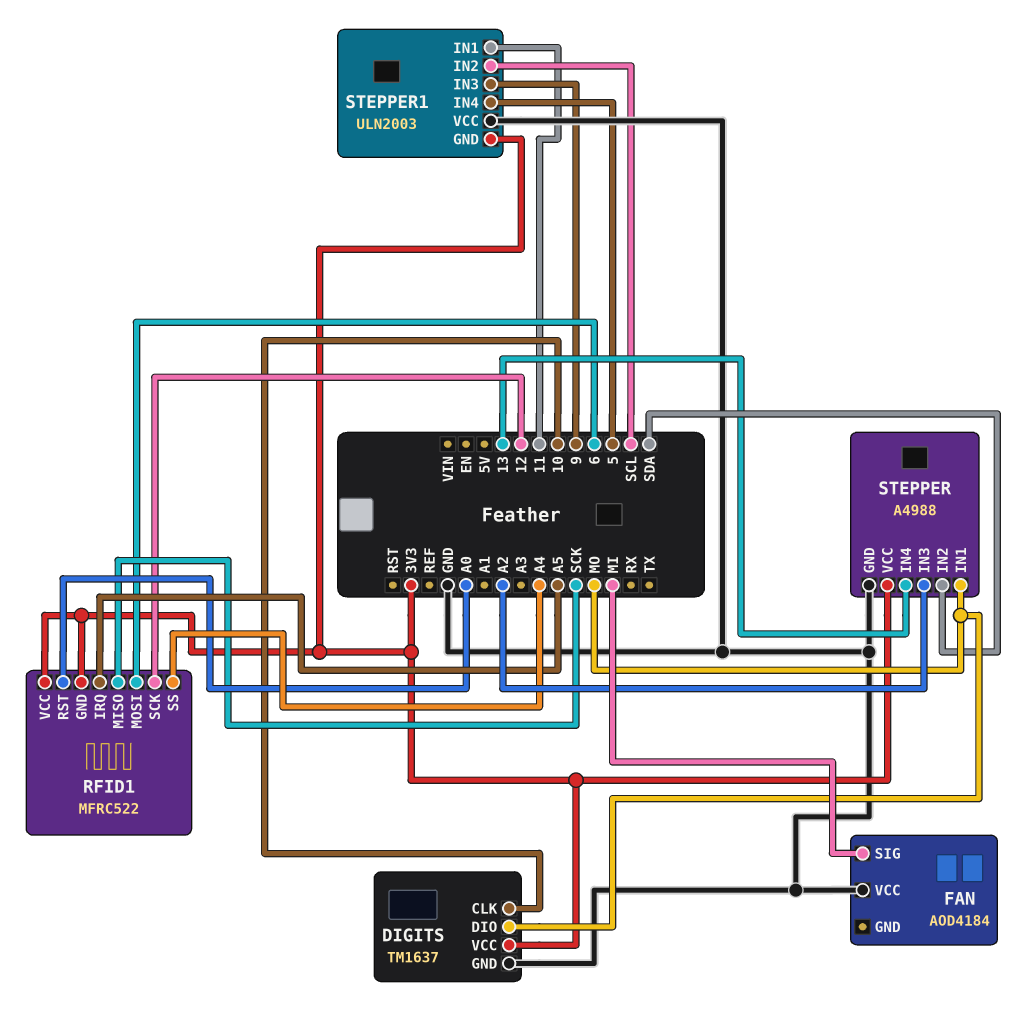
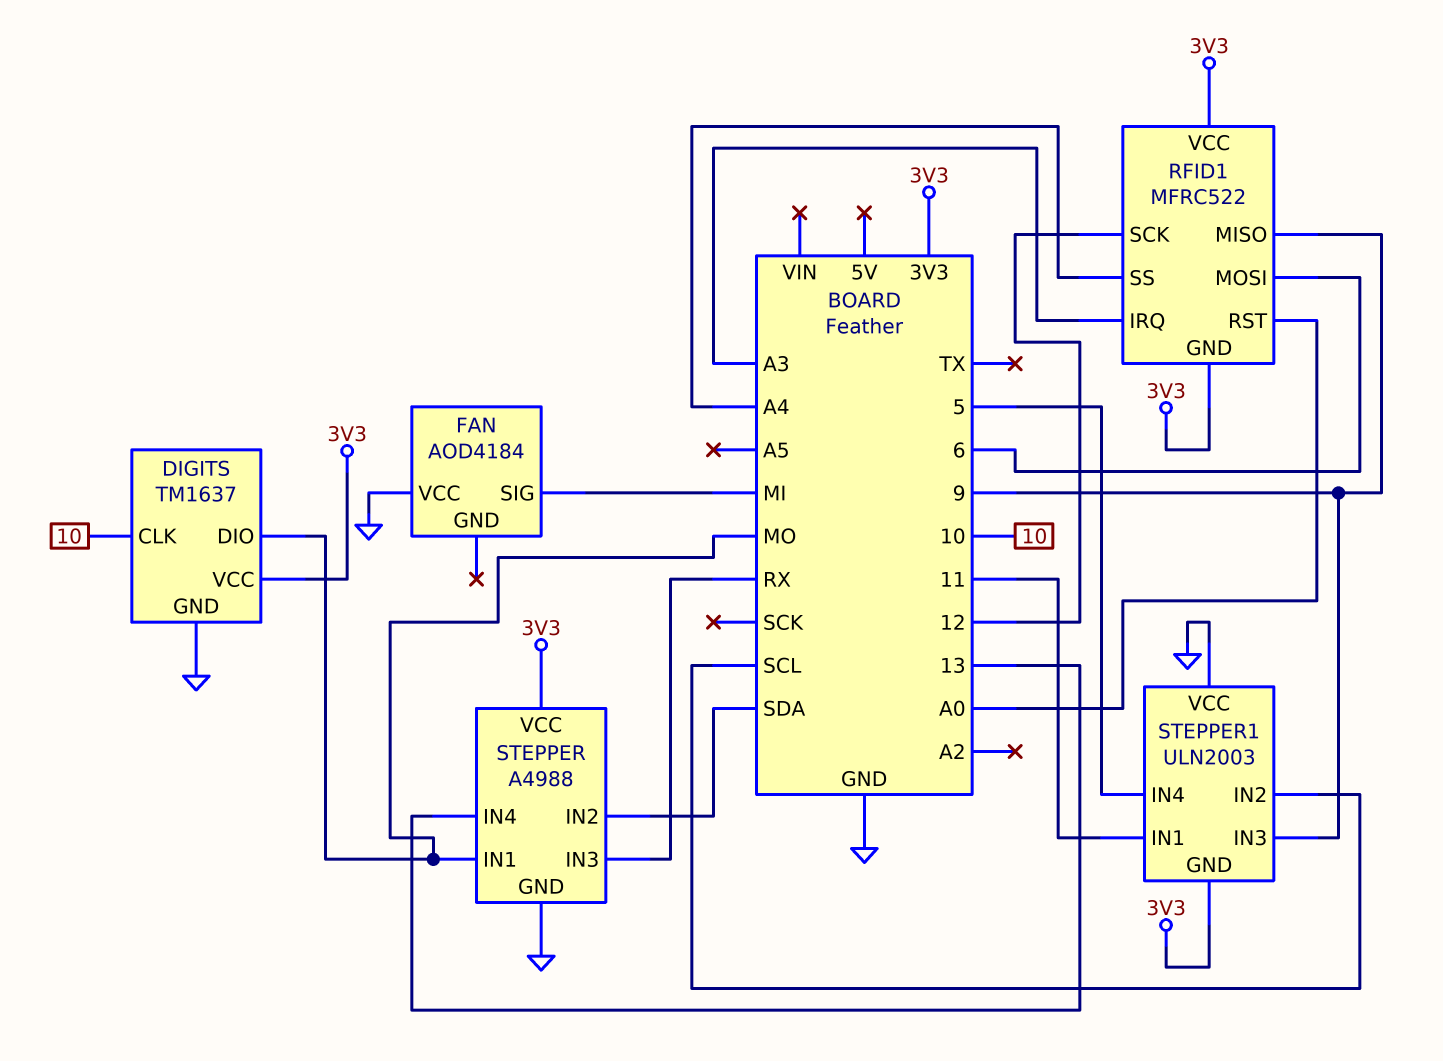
RFID1 pin IRQ: A5 -> A3
RFID1 pin MISO: SCK -> 9
STEPPER pin IN3: A2 -> RX

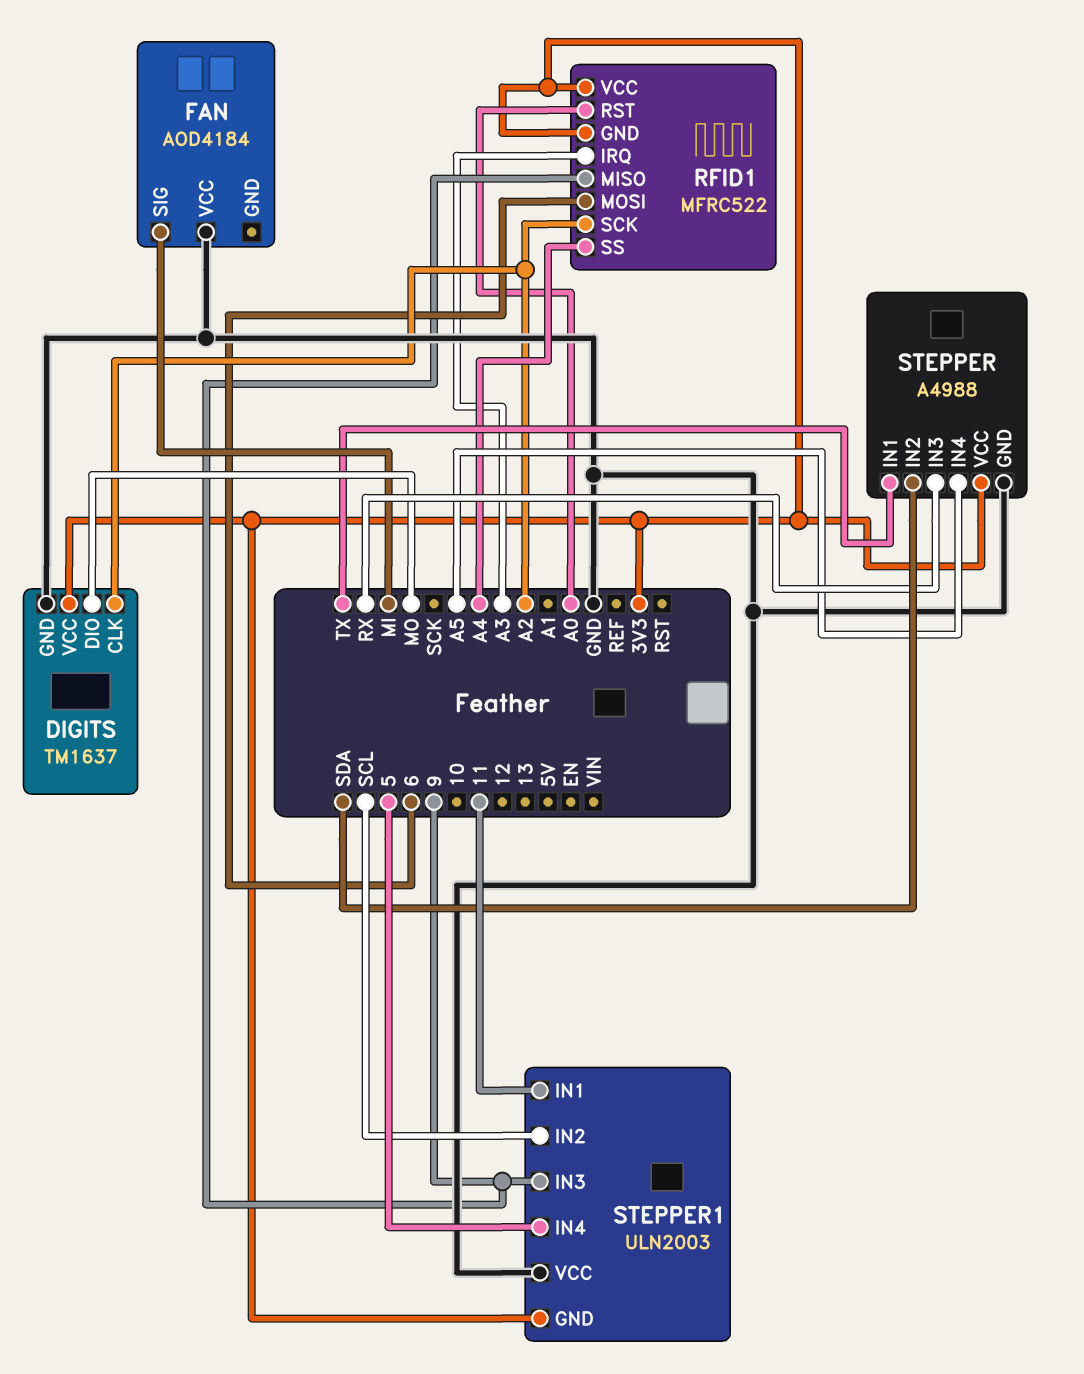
DIGITS pin CLK: 10 -> A2
RFID1 pin SCK: 12 -> A2
STEPPER pin IN1: MO -> TX
STEPPER pin IN4: 13 -> A5

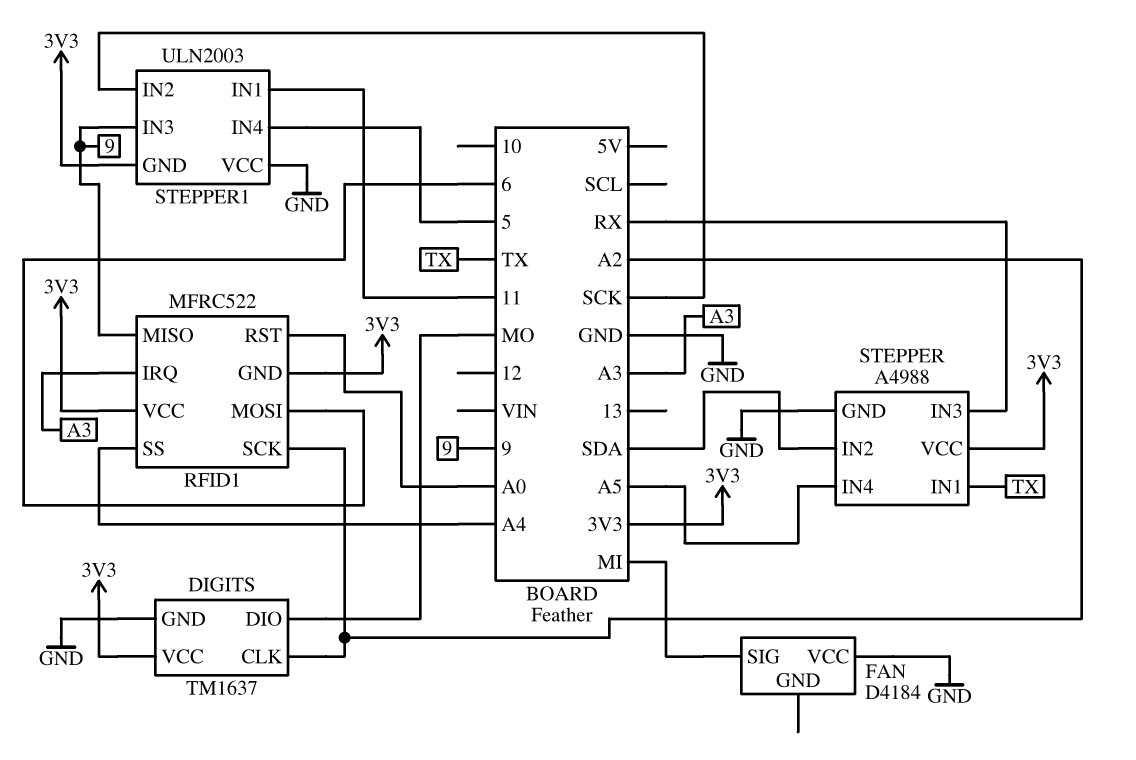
FAN: AOD4184 -> D4184
STEPPER1 pin IN2: SCL -> SCK

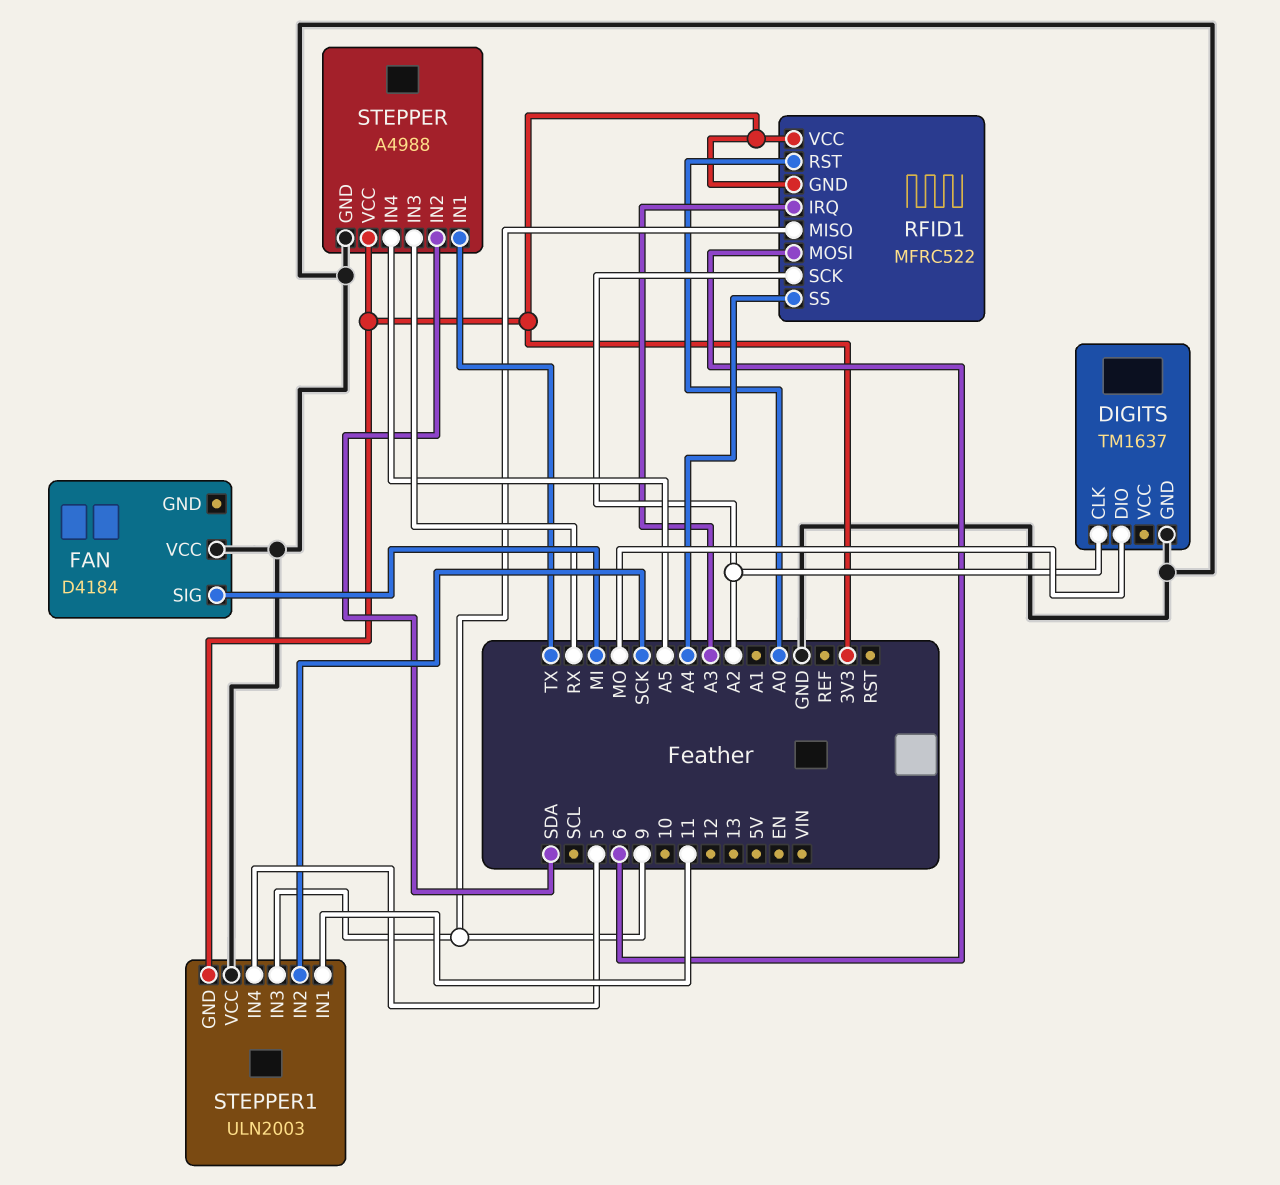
DIGITS pin VCC: 3V3 -> none

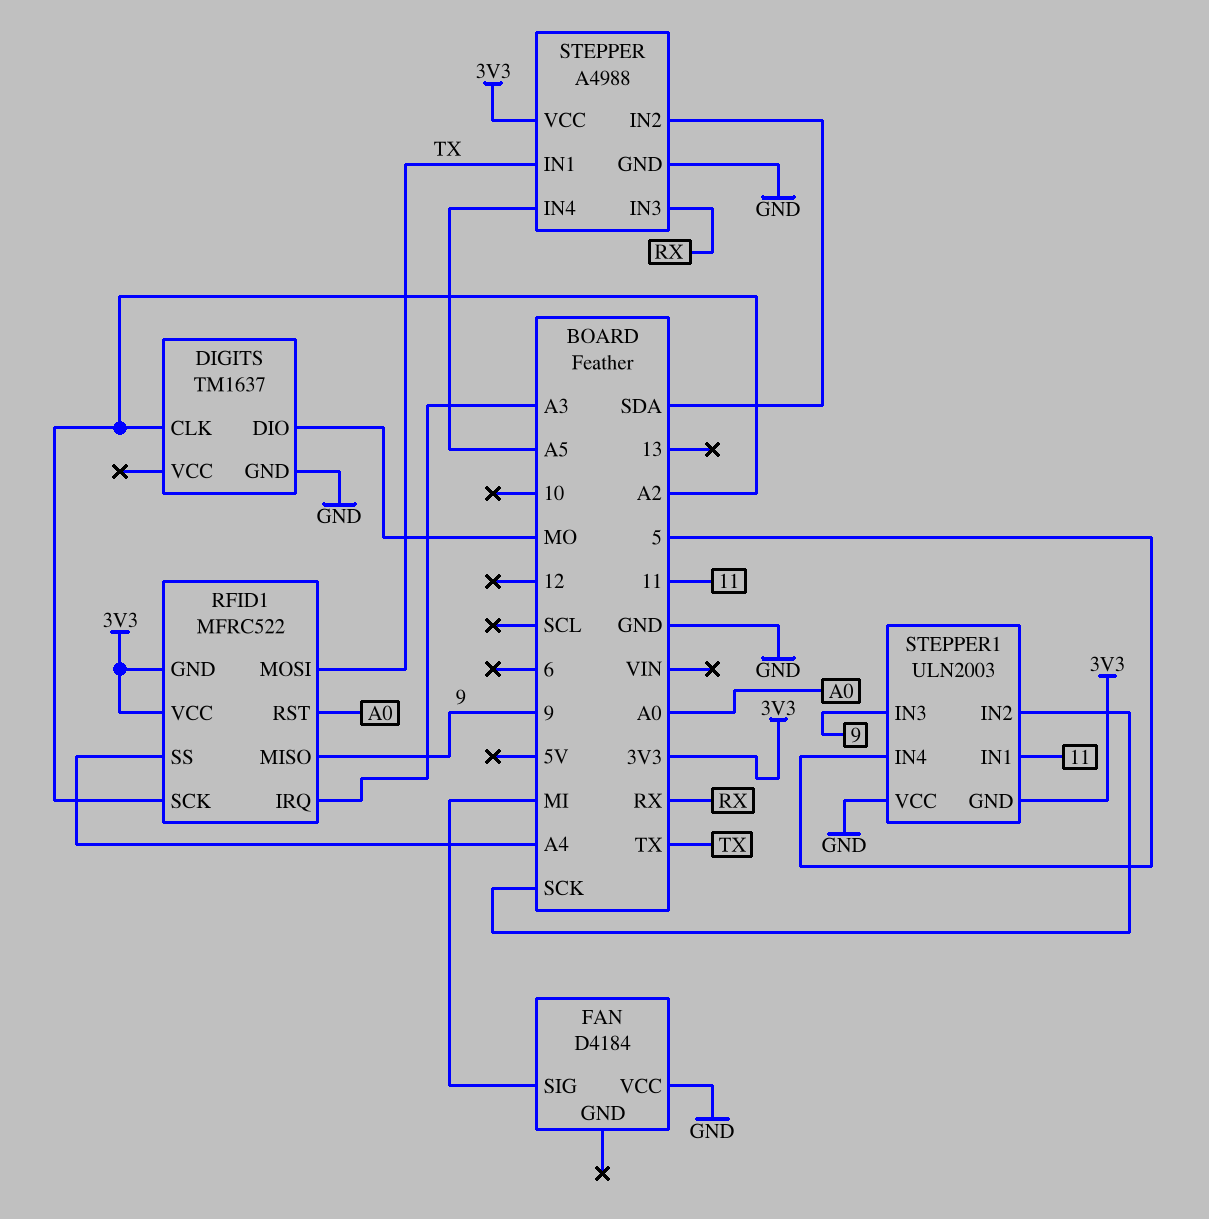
RFID1 pin MOSI: 6 -> TX

